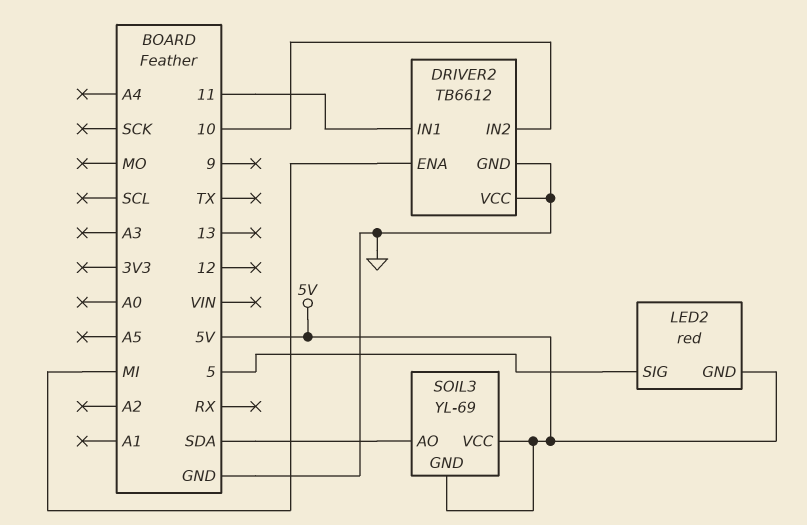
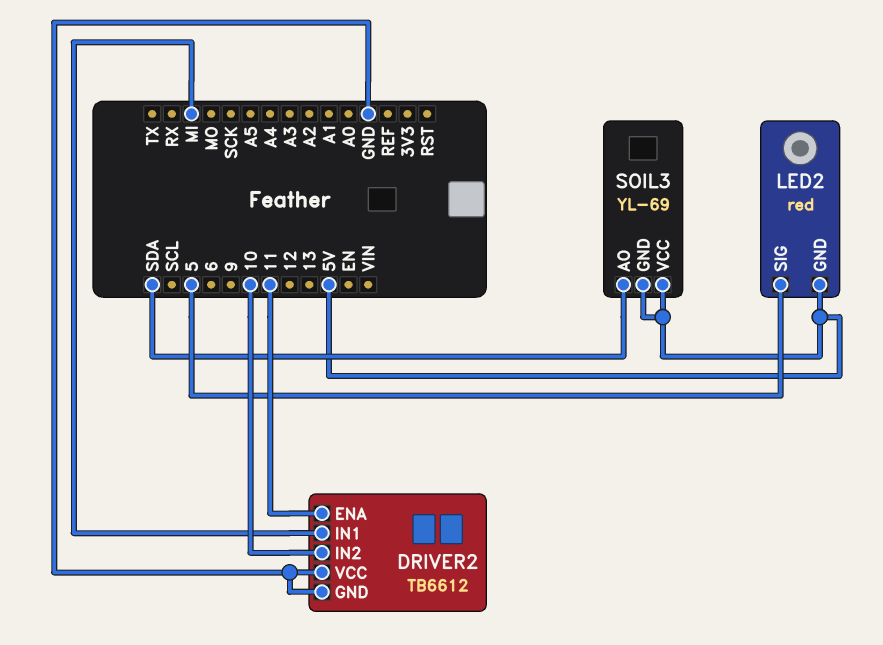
DRIVER2 pin ENA: MI -> 11
DRIVER2 pin IN1: 11 -> MI

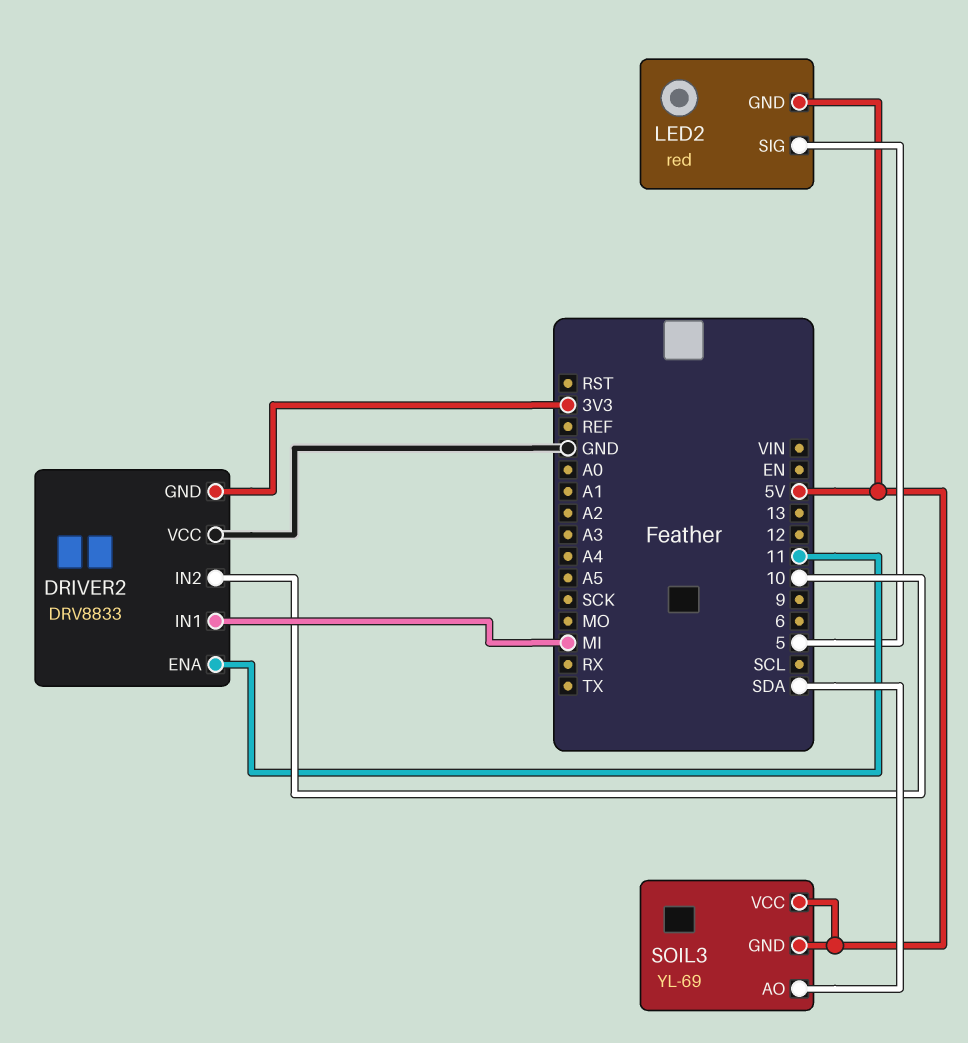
DRIVER2: TB6612 -> DRV8833
DRIVER2 pin GND: GND -> 3V3

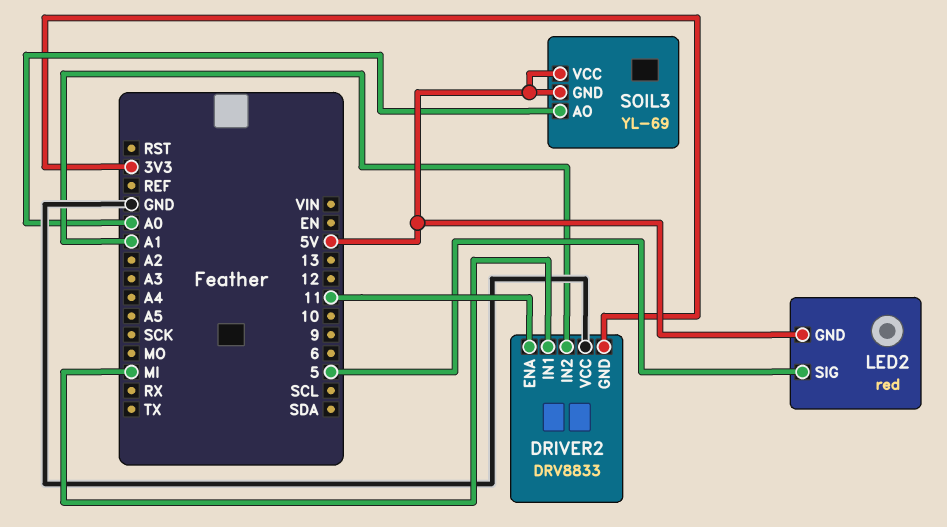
DRIVER2 pin IN2: 10 -> A1
SOIL3 pin AO: SDA -> A0

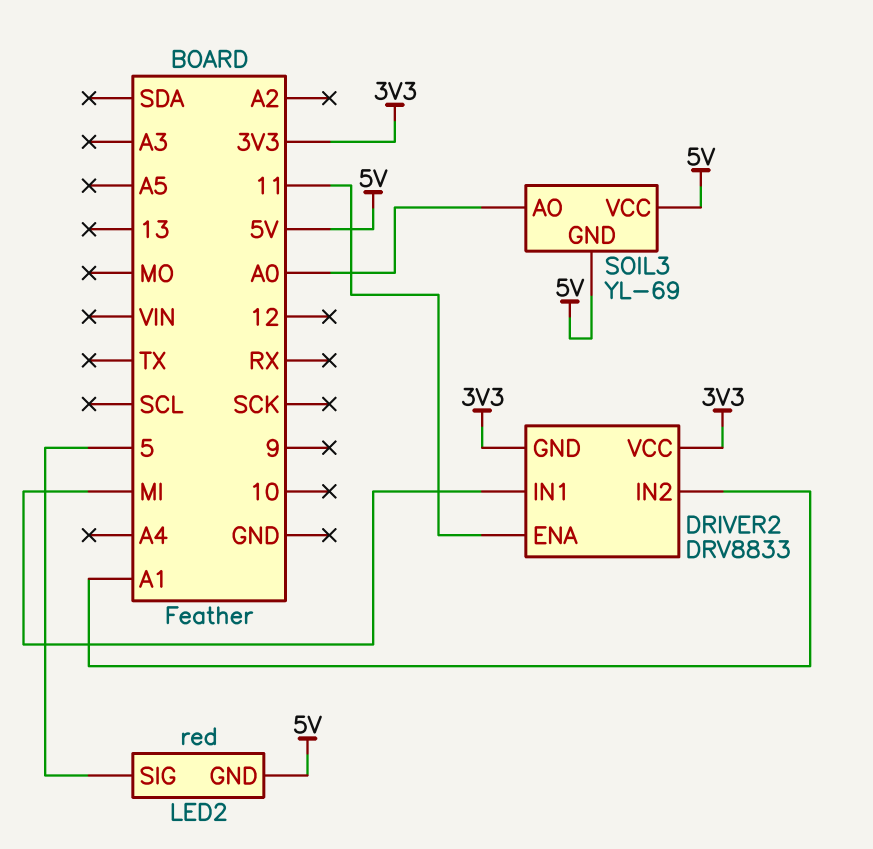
DRIVER2 pin VCC: GND -> 3V3

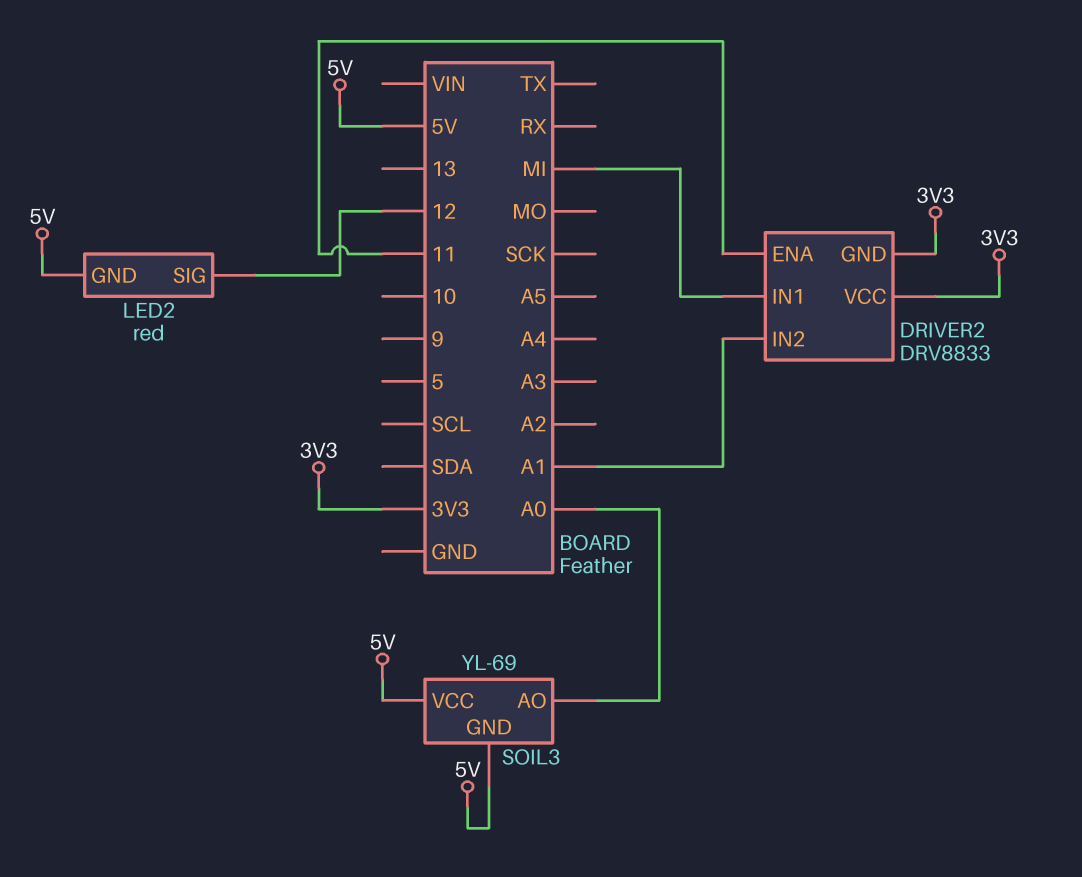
LED2 pin SIG: 5 -> 12

